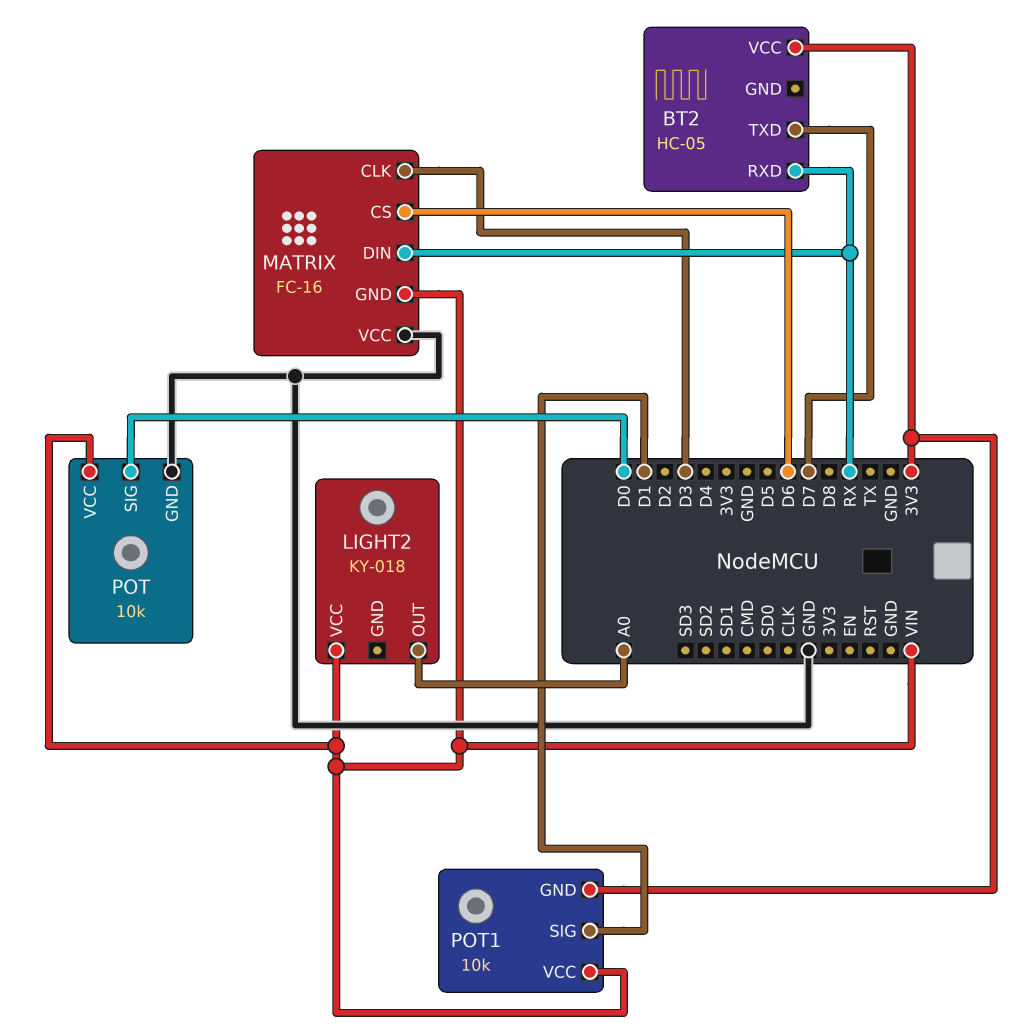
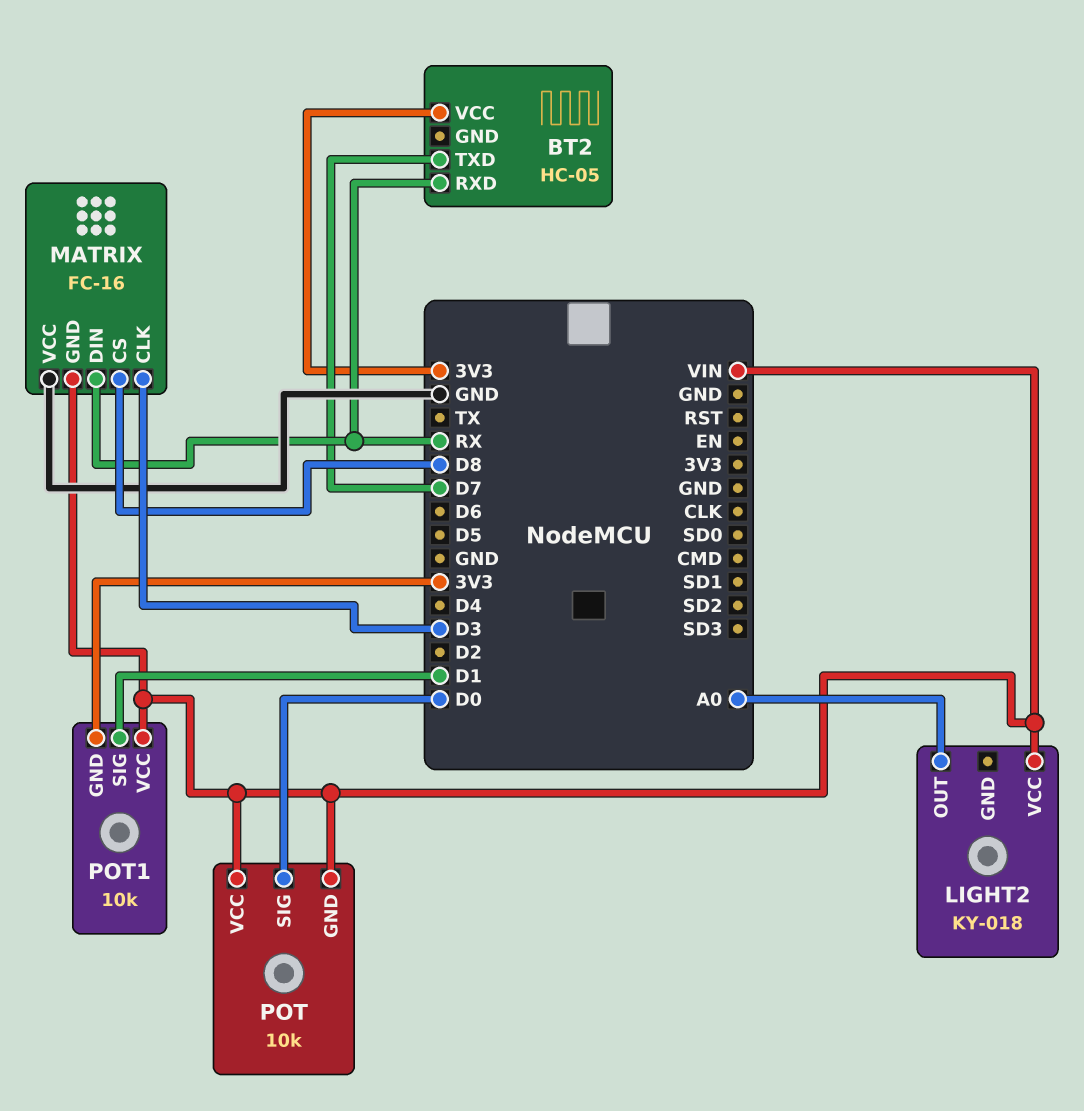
MATRIX pin CS: D6 -> D8
POT pin GND: GND -> VIN

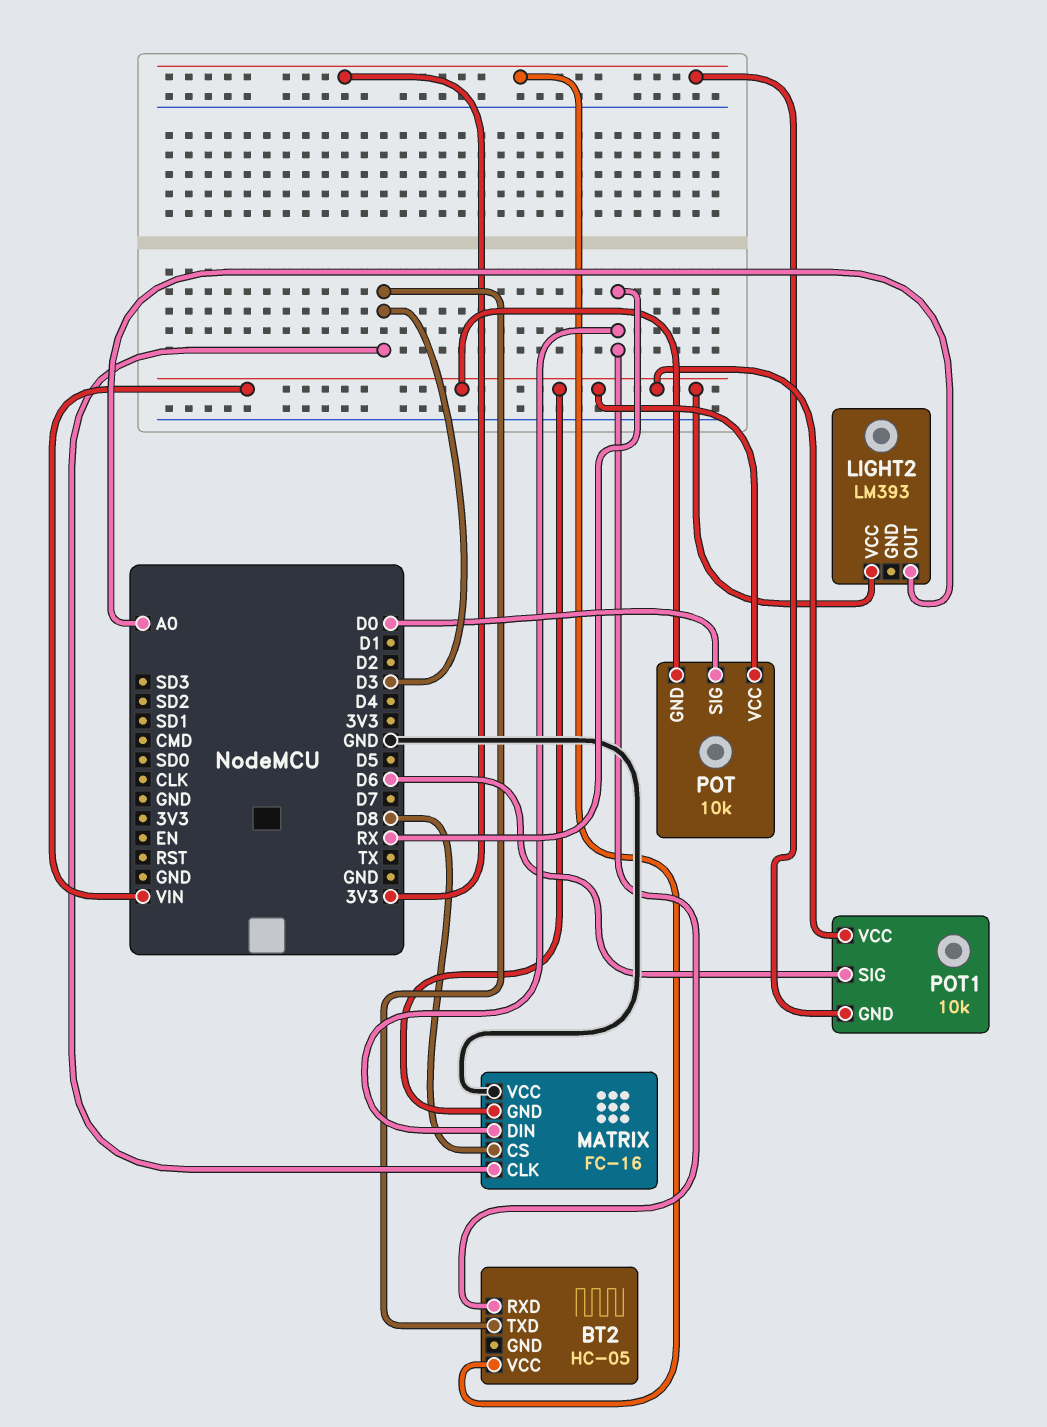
BT2 pin TXD: D7 -> D3
LIGHT2: KY-018 -> LM393
POT1 pin SIG: D1 -> D6

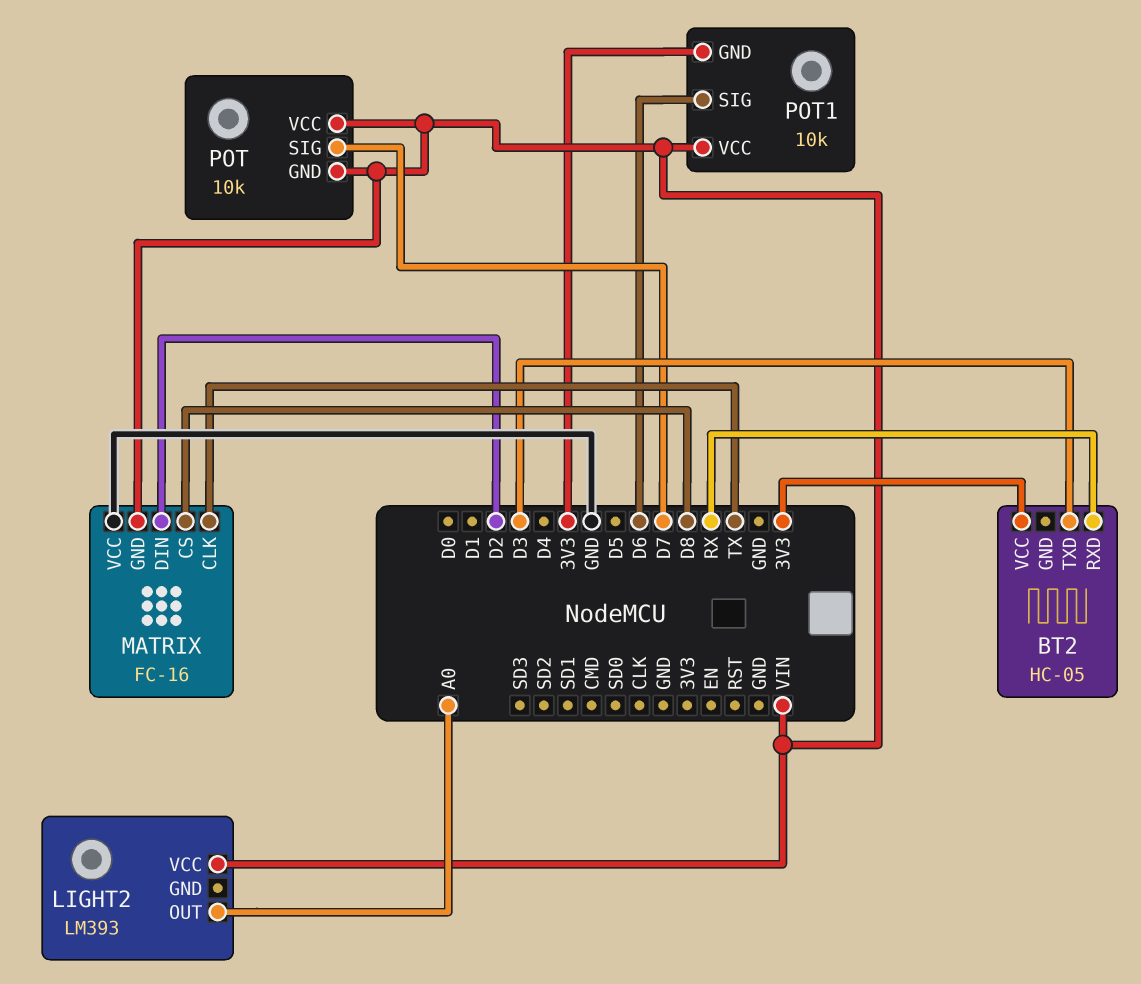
MATRIX pin CLK: D3 -> TX
MATRIX pin DIN: RX -> D2
POT pin SIG: D0 -> D7

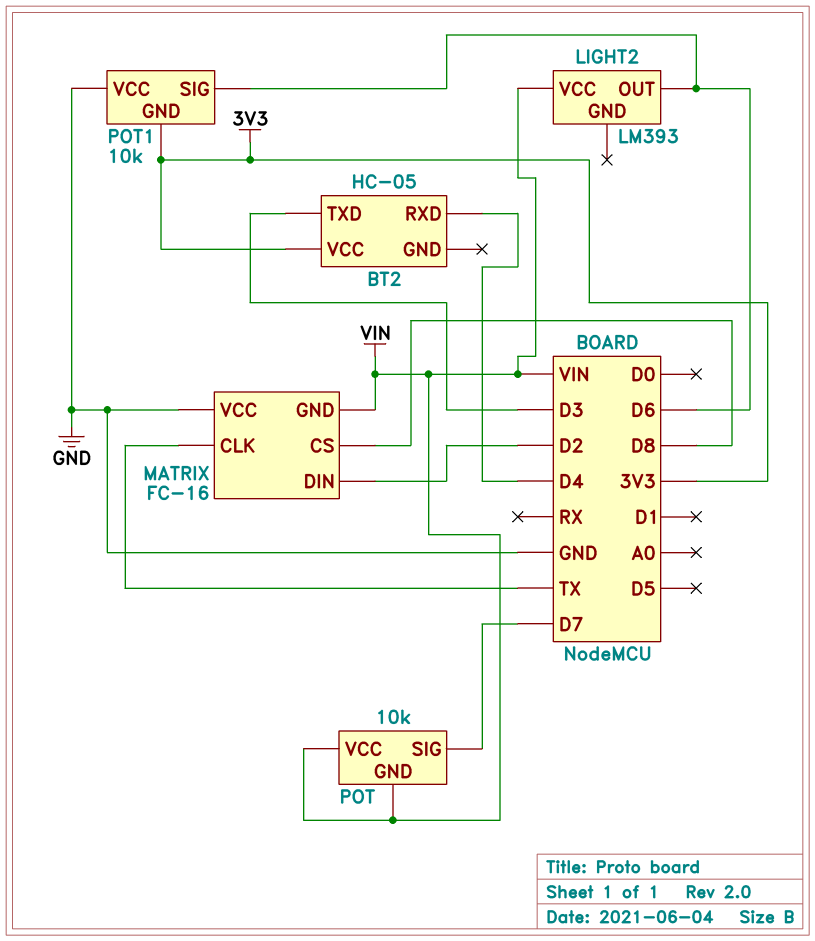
BT2 pin RXD: RX -> D4
LIGHT2 pin OUT: A0 -> D6
POT1 pin VCC: VIN -> GND

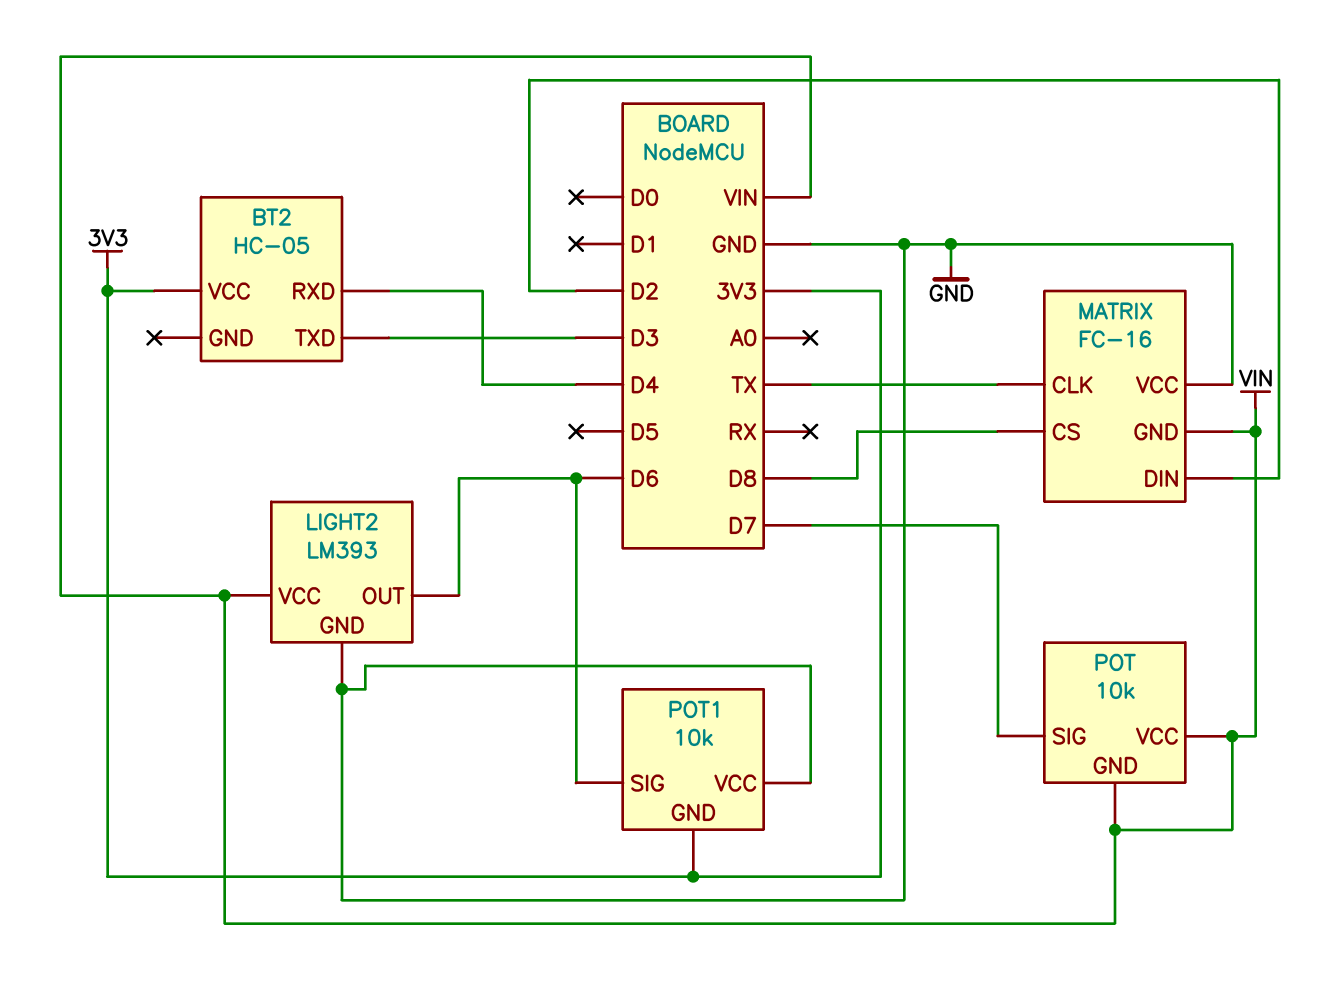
LIGHT2 pin GND: none -> GND

